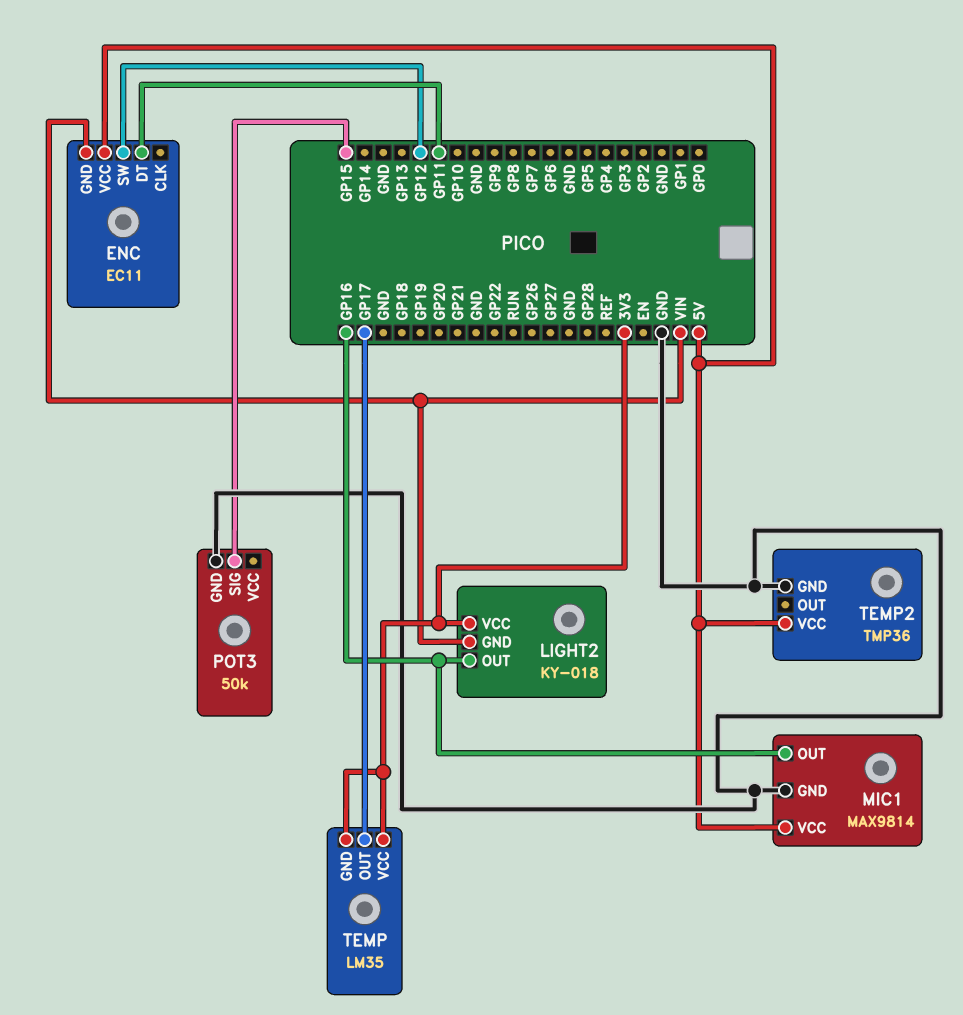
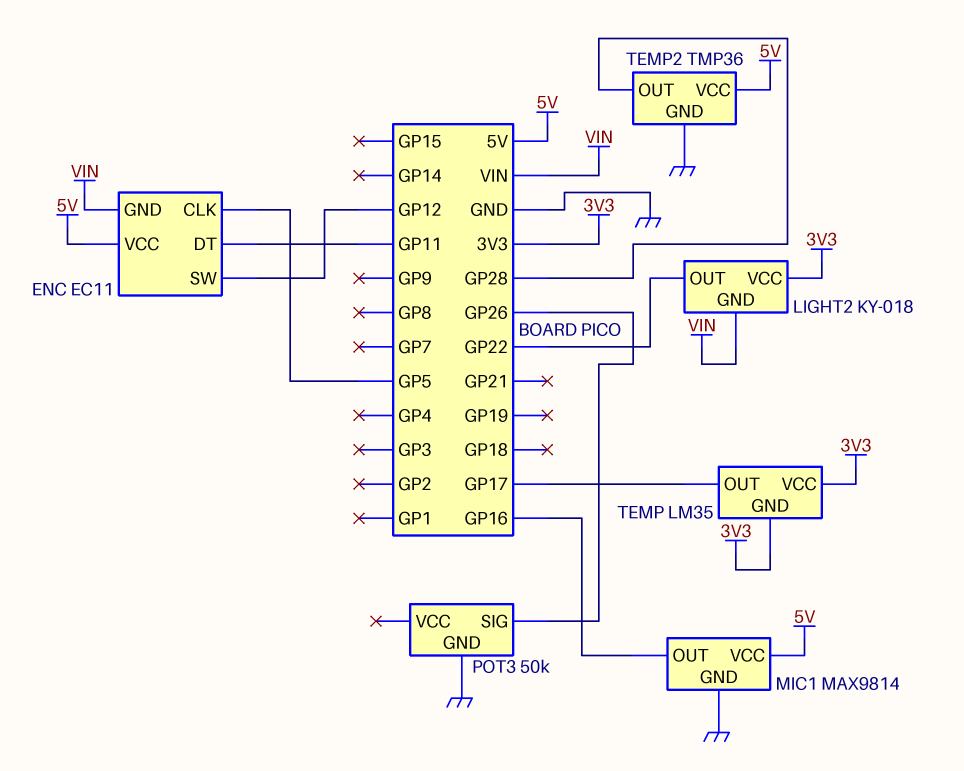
ENC pin CLK: none -> GP5
LIGHT2 pin OUT: GP16 -> GP22
POT3 pin SIG: GP15 -> GP26
TEMP2 pin OUT: none -> GP28

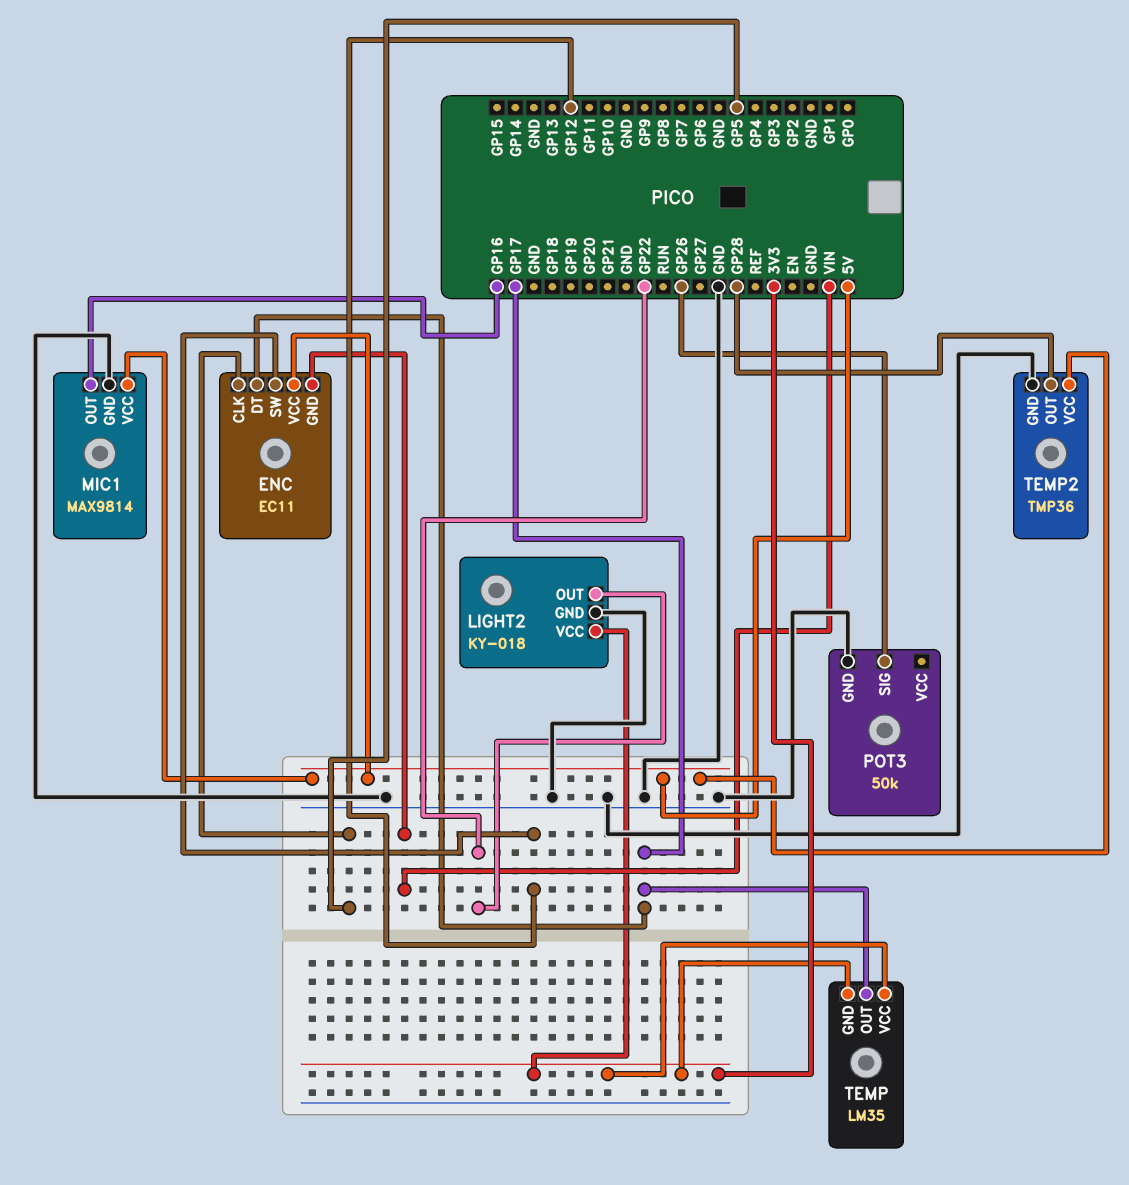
ENC pin DT: GP11 -> GP17
LIGHT2 pin GND: VIN -> GND

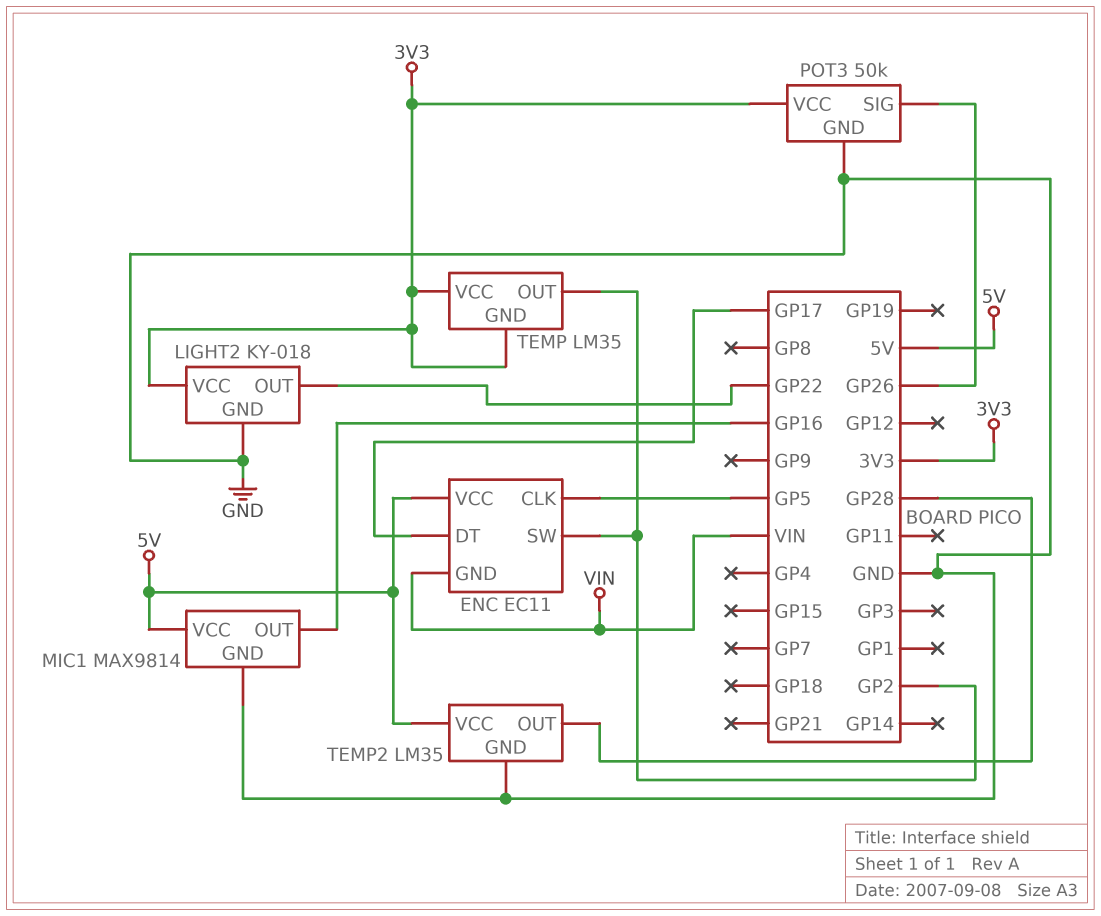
ENC pin SW: GP12 -> GP2
POT3 pin VCC: none -> 3V3
TEMP pin OUT: GP17 -> GP2
TEMP2: TMP36 -> LM35

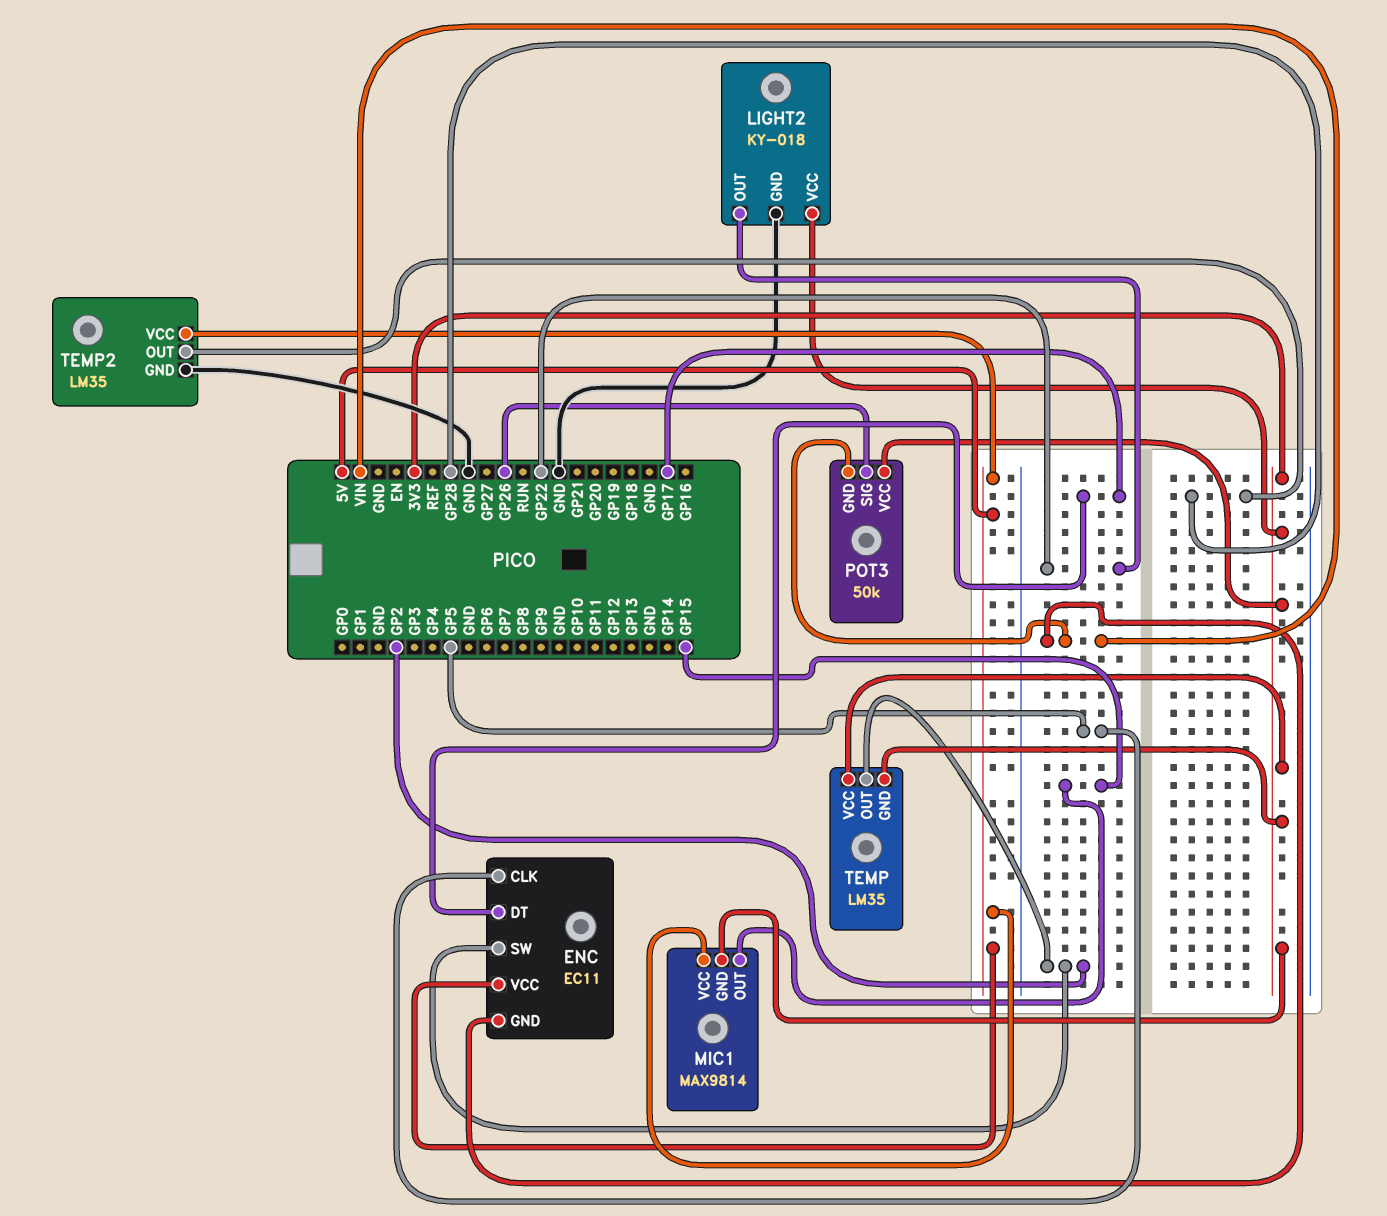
MIC1 pin GND: GND -> 3V3
MIC1 pin OUT: GP16 -> GP15
POT3 pin GND: GND -> VIN

